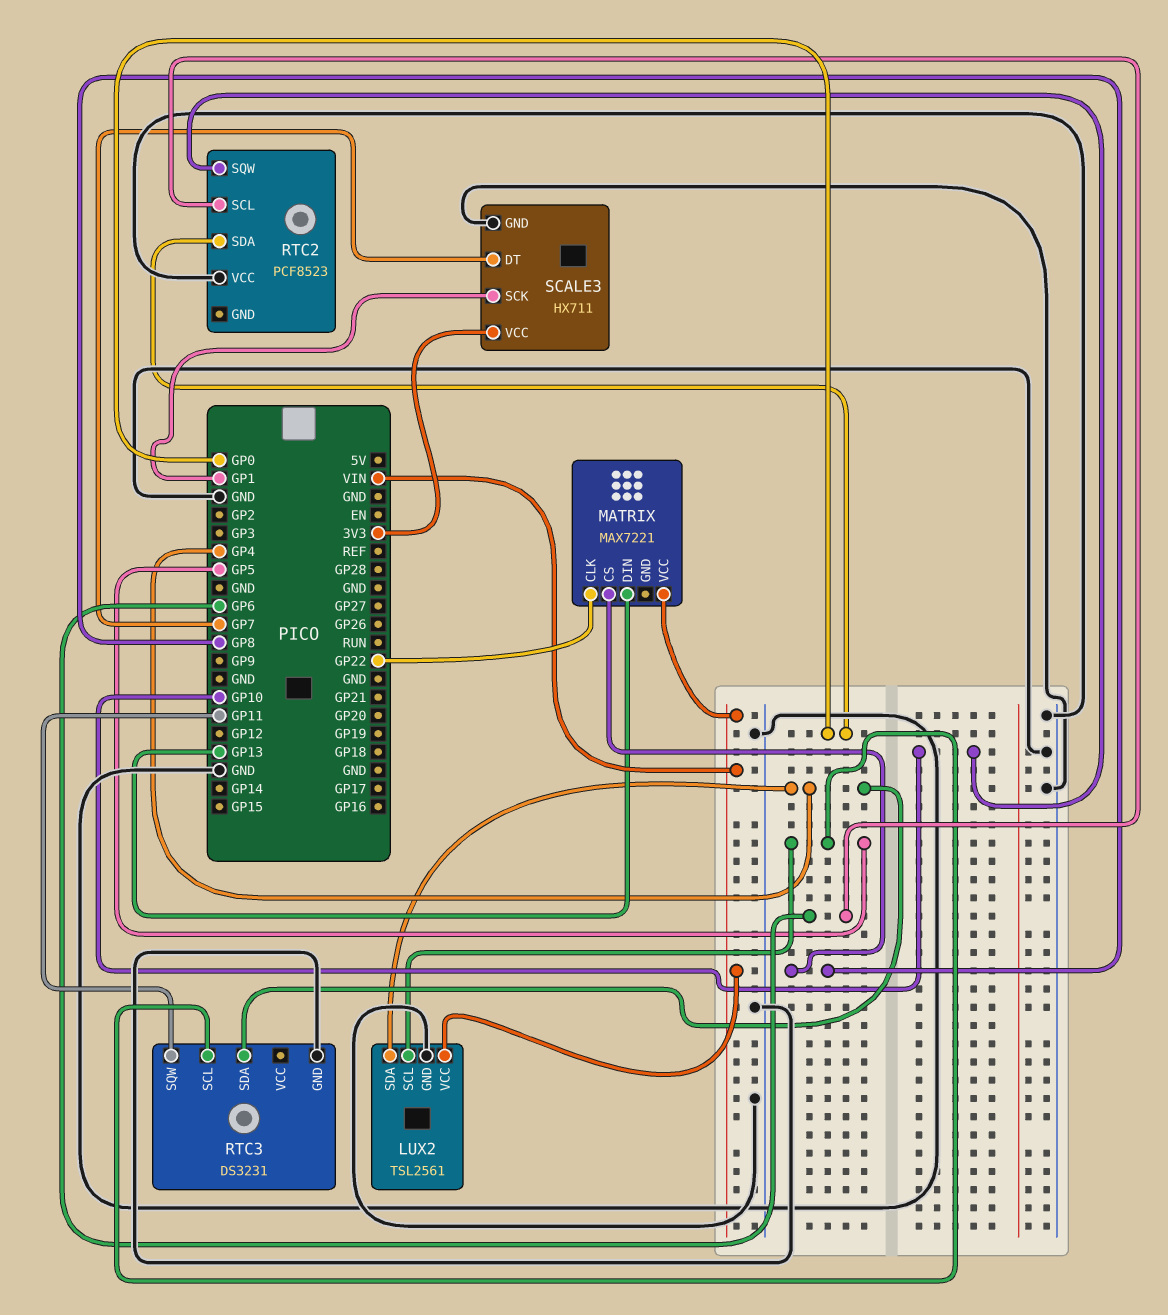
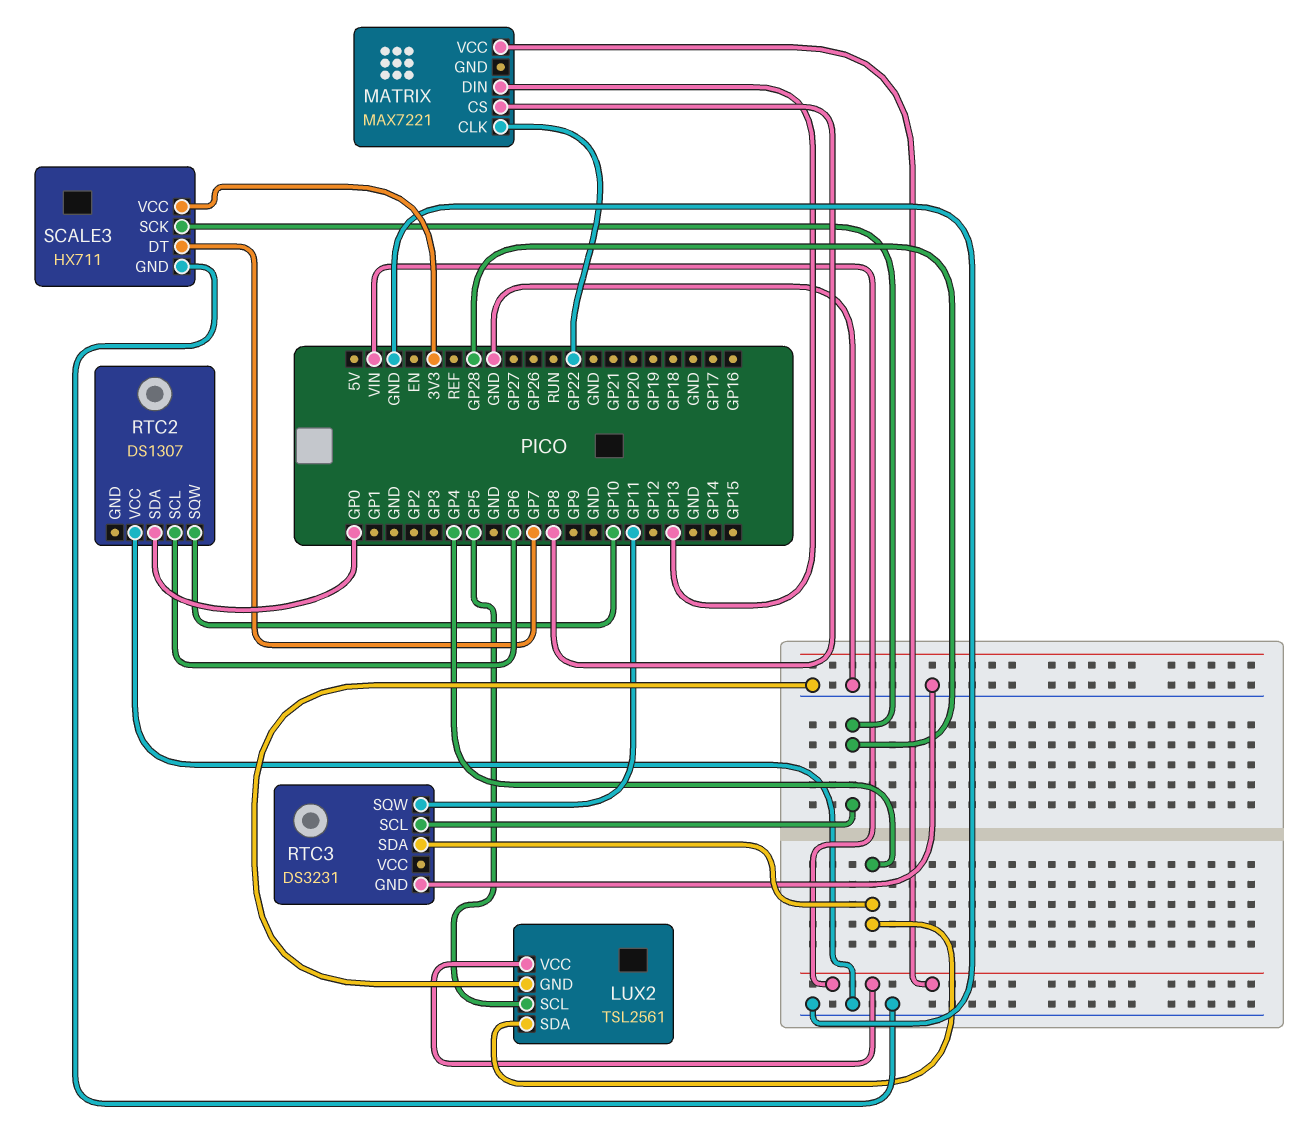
RTC2: PCF8523 -> DS1307
RTC3 pin SCL: GP5 -> GP28
SCALE3 pin SCK: GP1 -> GP28

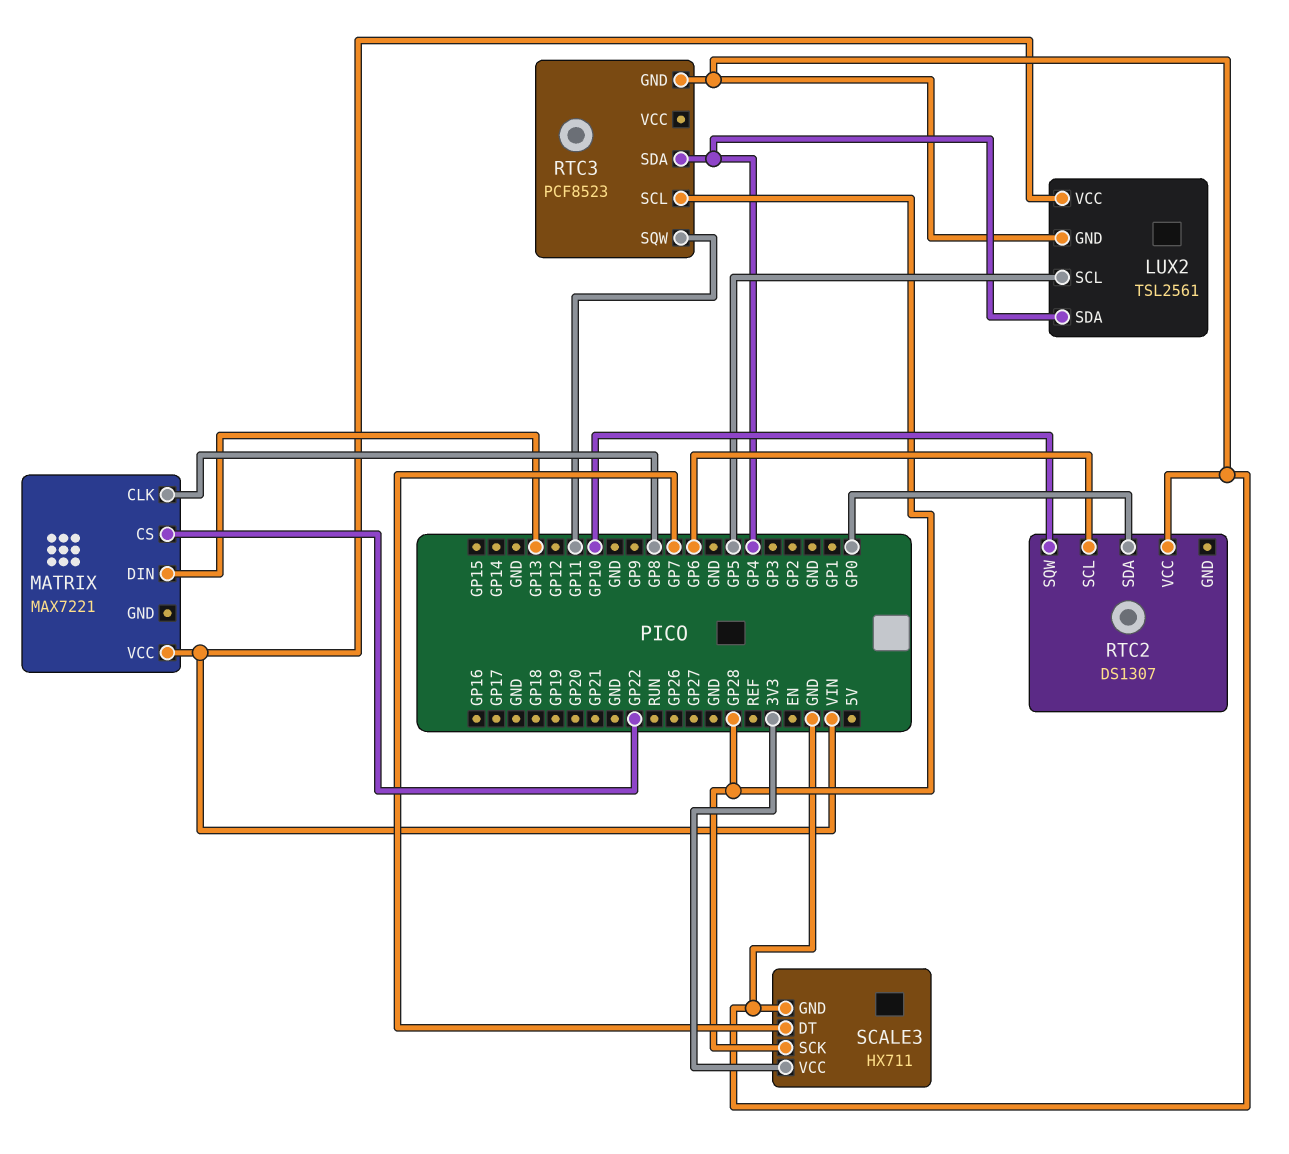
MATRIX pin CLK: GP22 -> GP8
MATRIX pin CS: GP8 -> GP22
RTC3: DS3231 -> PCF8523

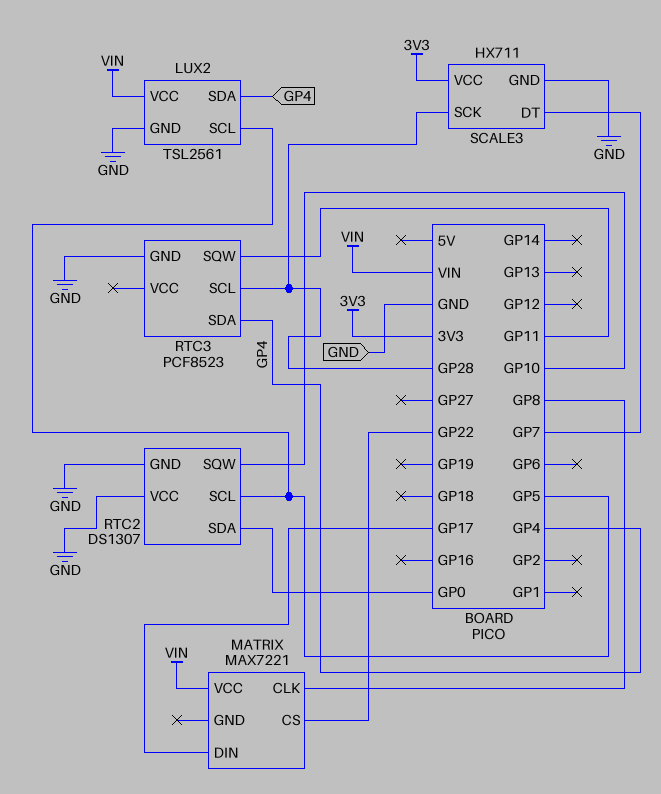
MATRIX pin DIN: GP13 -> GP17
RTC2 pin GND: none -> GND
RTC2 pin SCL: GP6 -> GP5

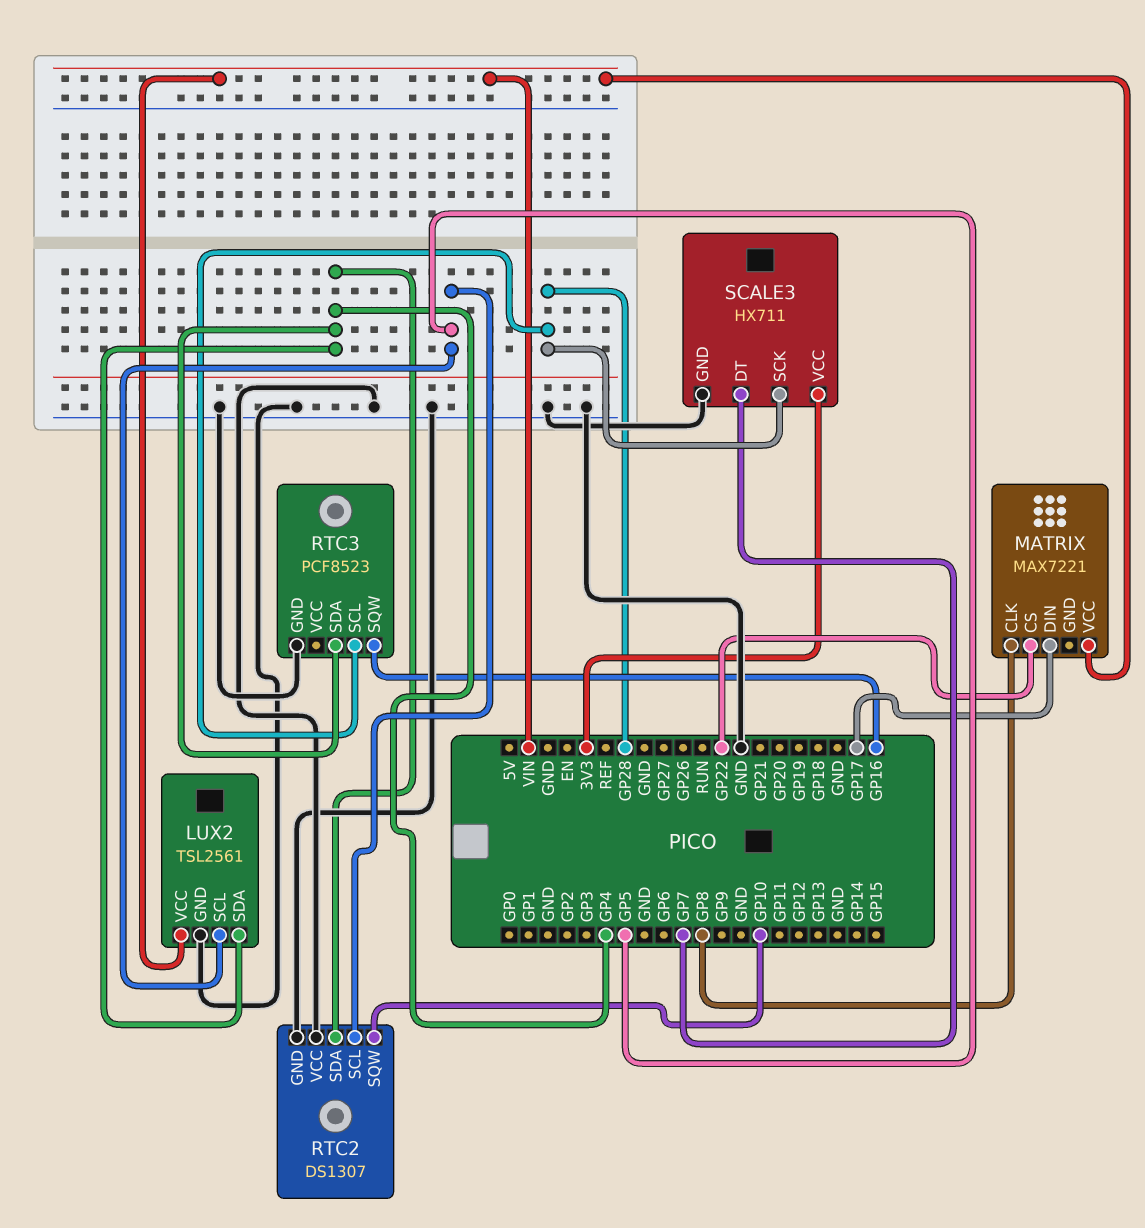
RTC2 pin SDA: GP0 -> GP4
RTC3 pin SQW: GP11 -> GP16

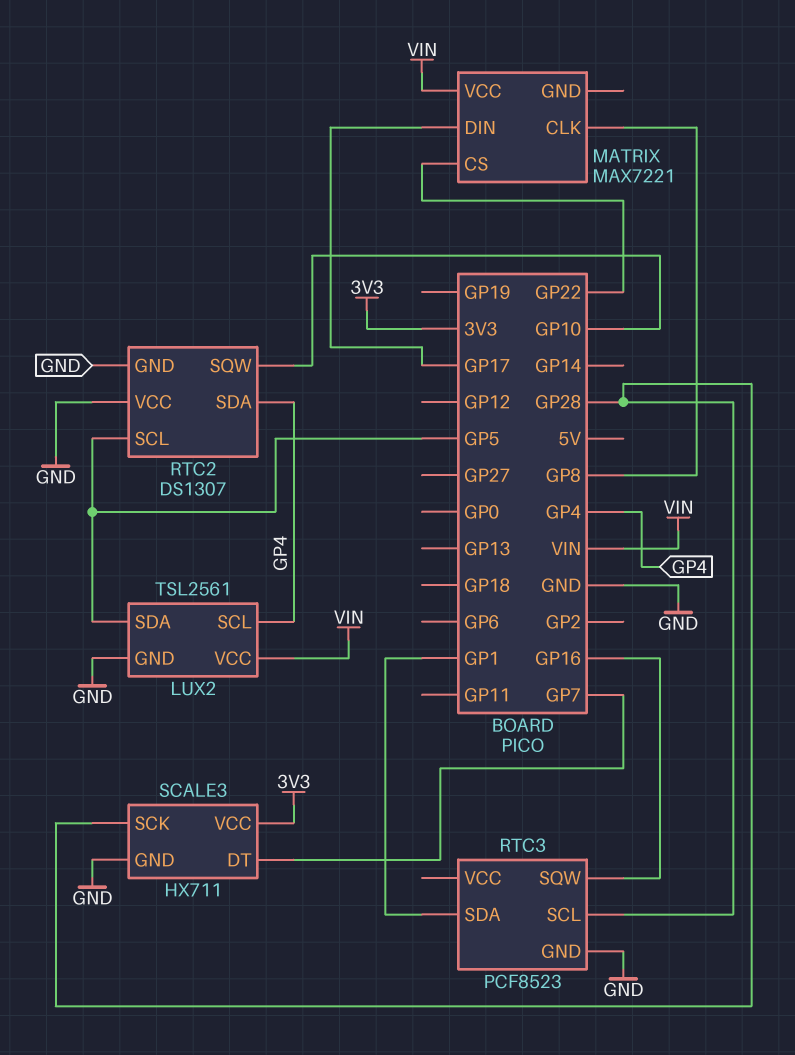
LUX2 pin SCL: GP5 -> GP4
LUX2 pin SDA: GP4 -> GP5
RTC3 pin SDA: GP4 -> GP1

